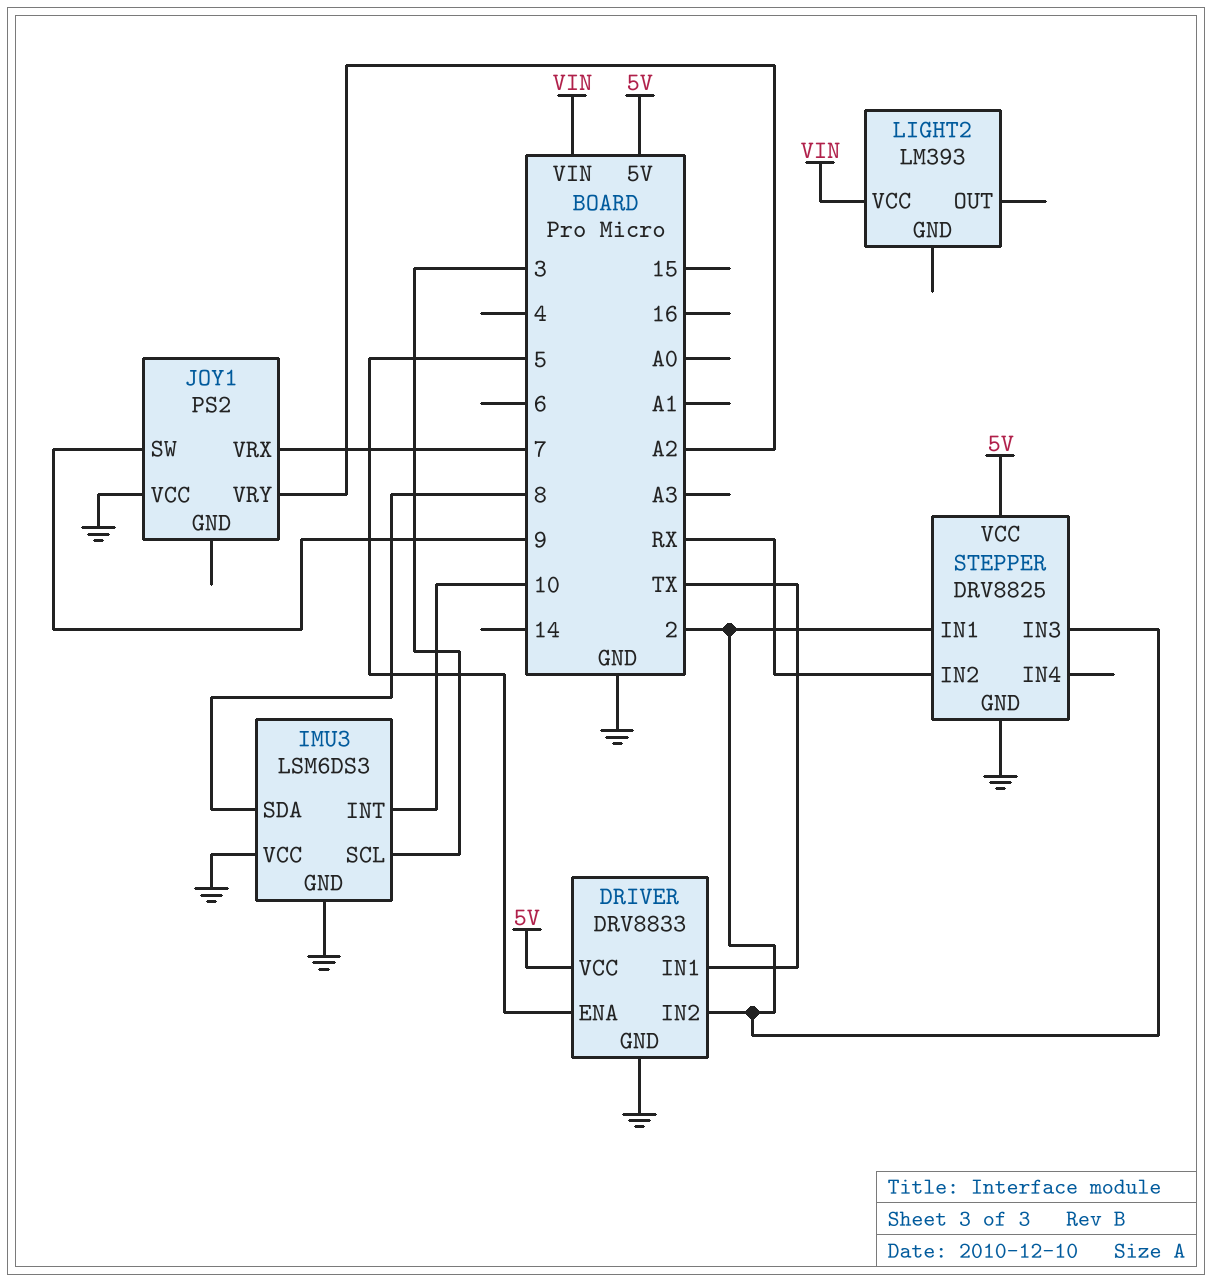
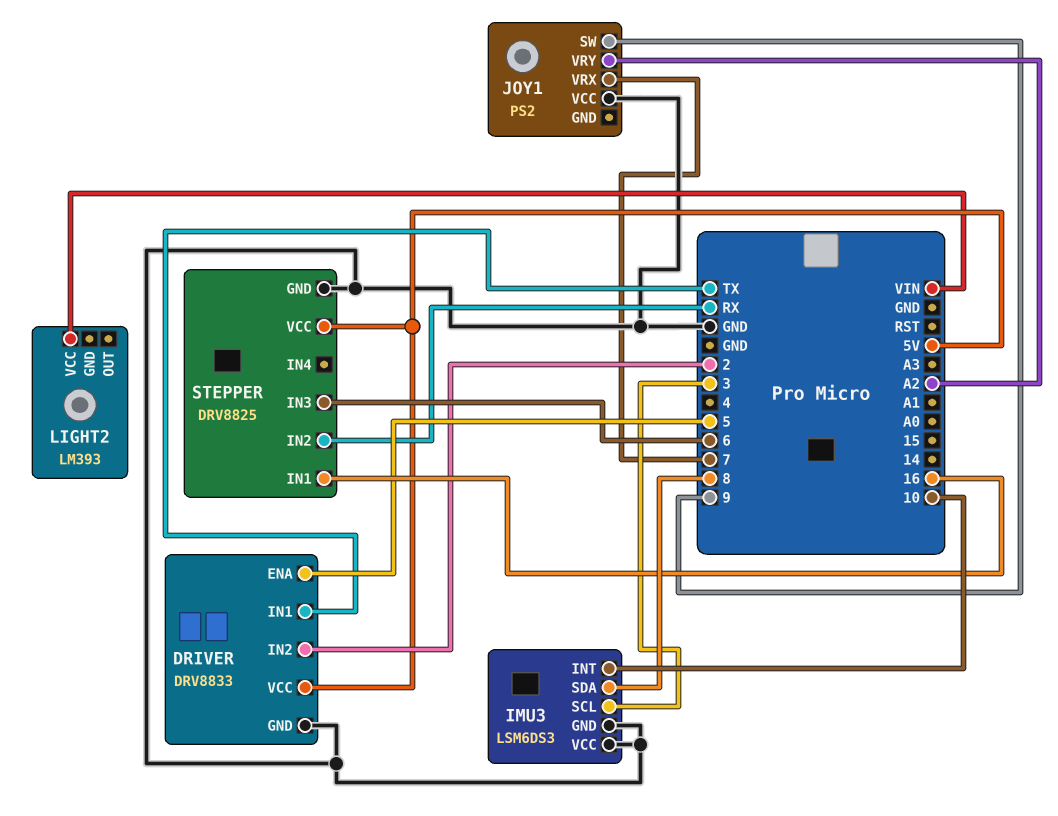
STEPPER pin IN1: 2 -> 16
STEPPER pin IN3: 2 -> 6

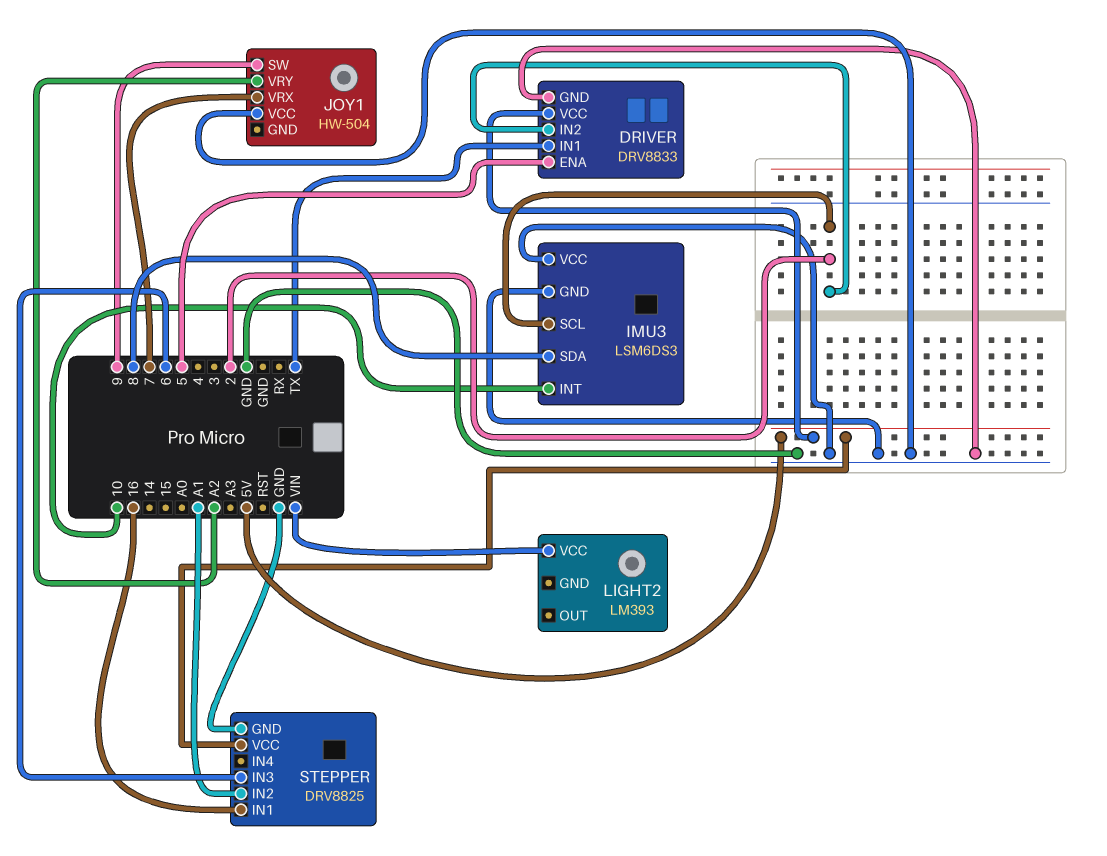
IMU3 pin SCL: 3 -> 2
JOY1: PS2 -> HW-504
STEPPER pin IN2: RX -> A1

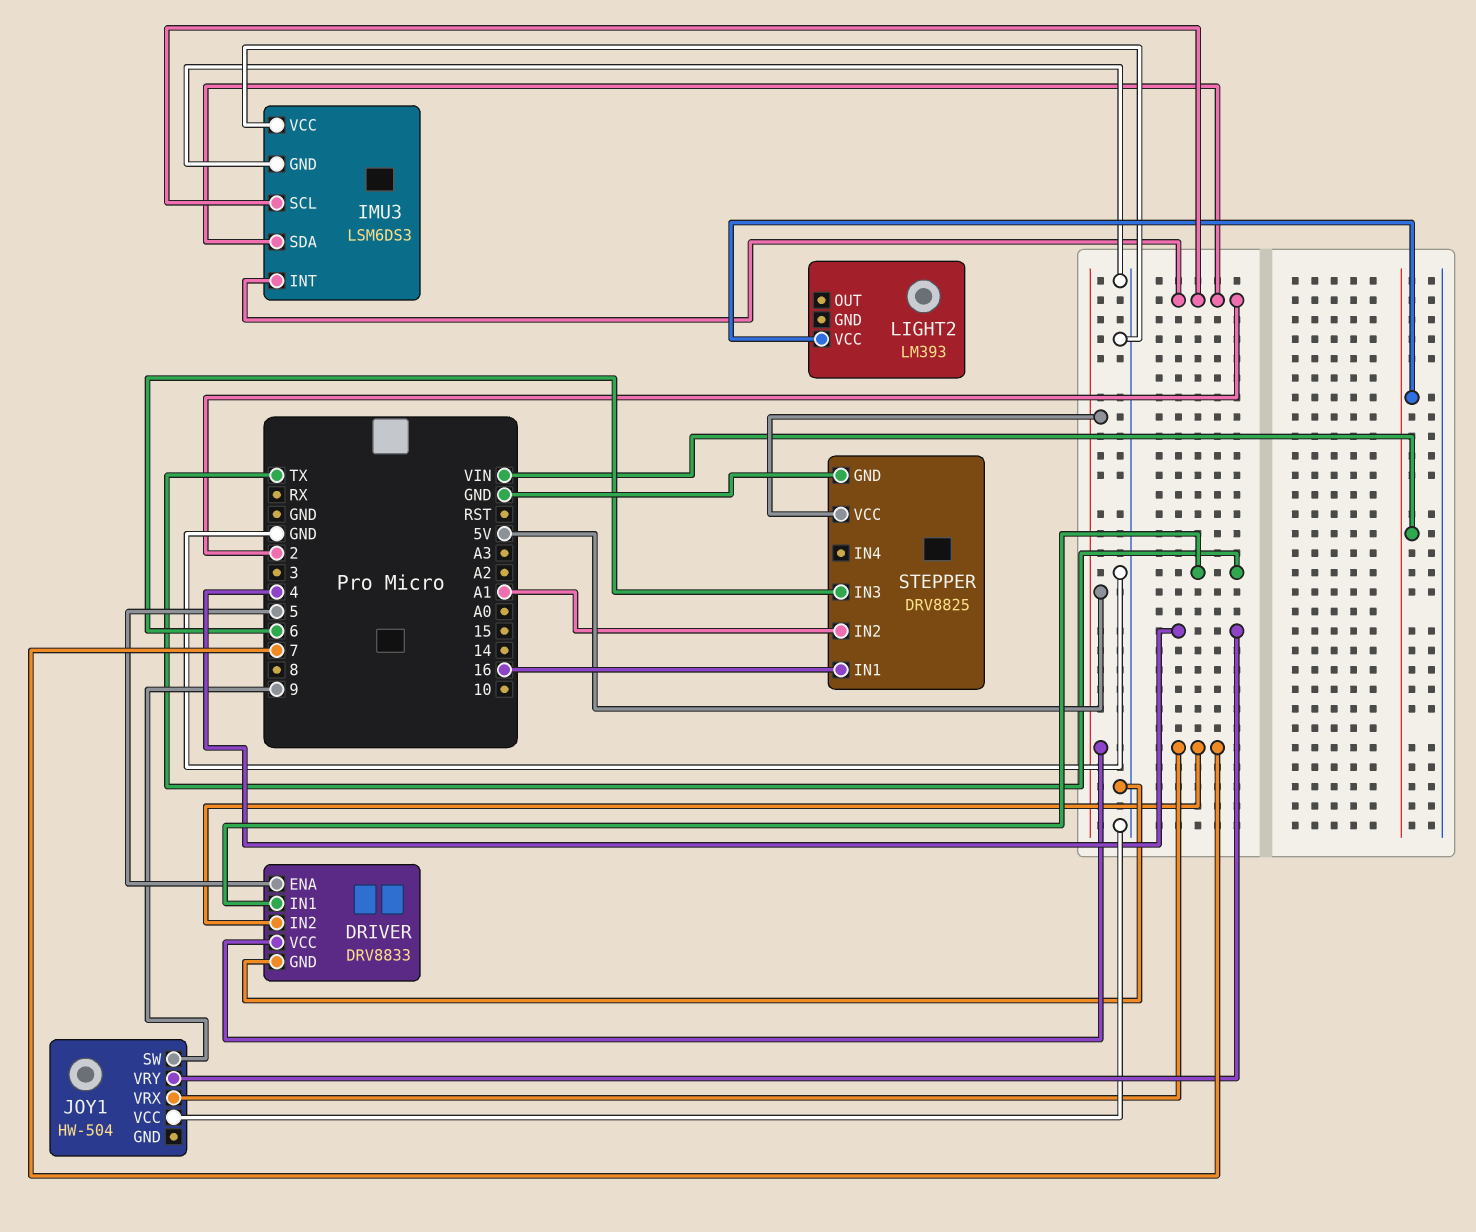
DRIVER pin IN2: 2 -> 7
IMU3 pin INT: 10 -> 2
IMU3 pin SDA: 8 -> 2
JOY1 pin VRY: A2 -> 4

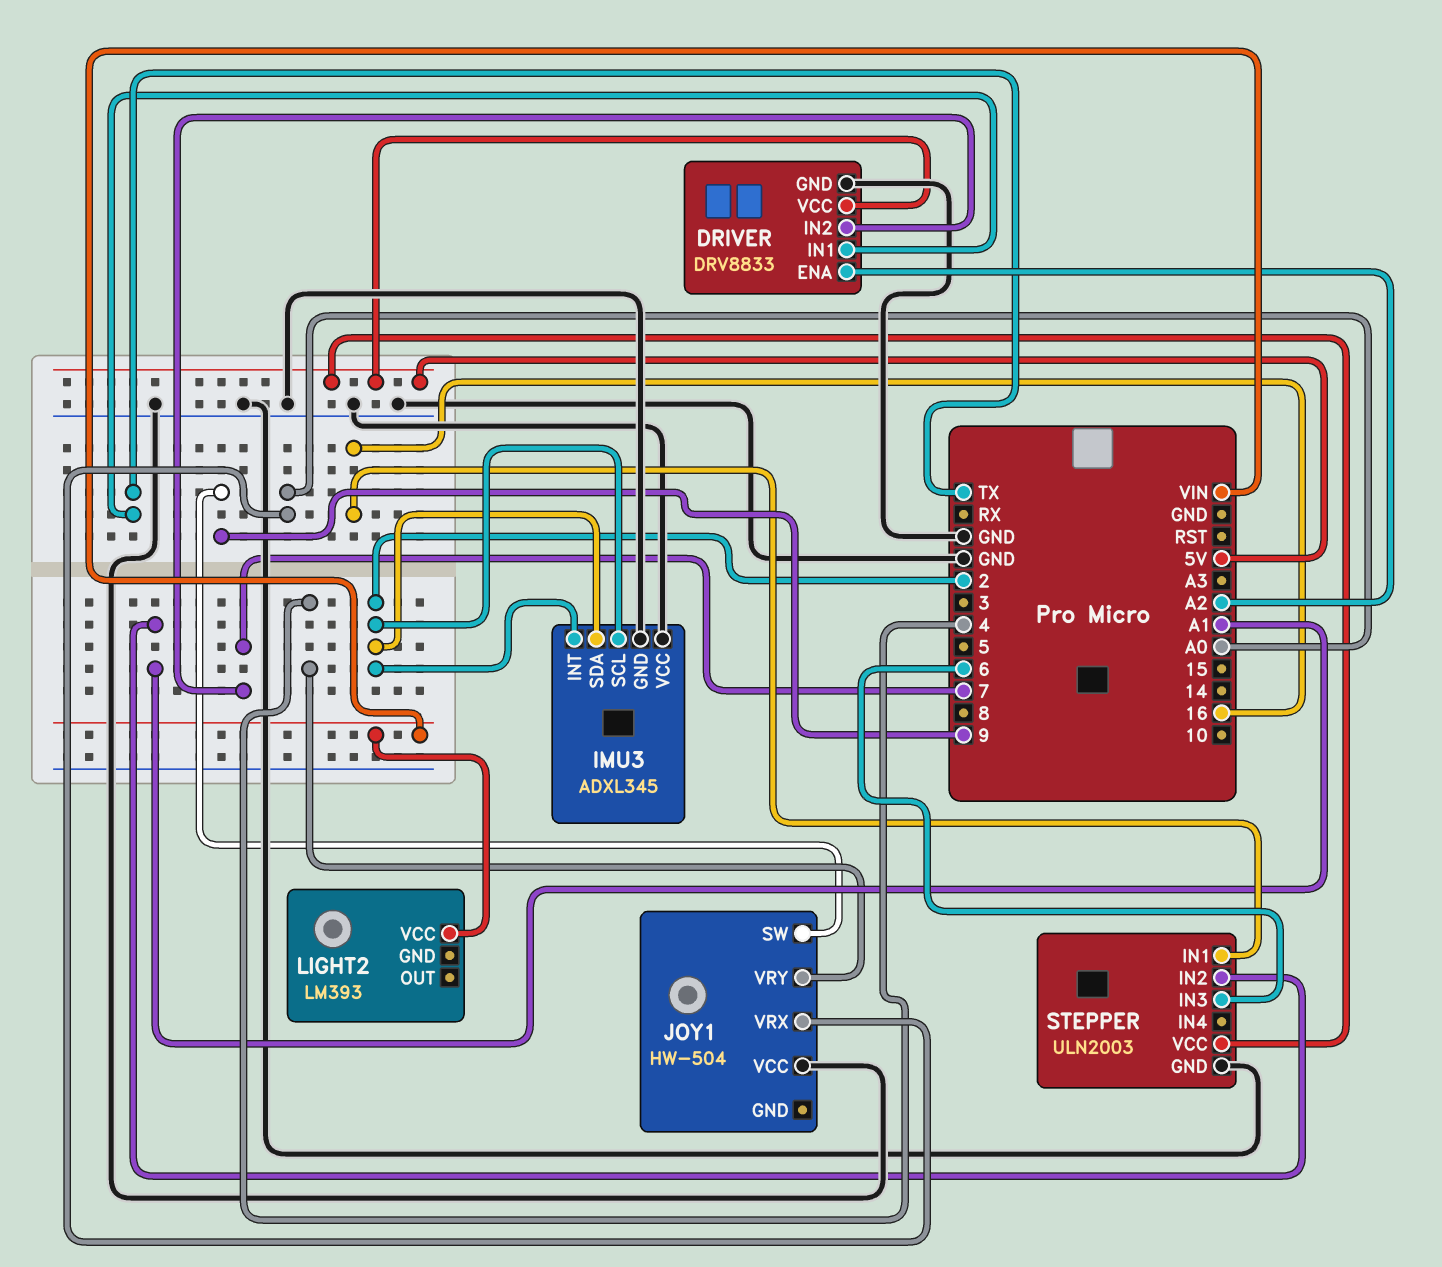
DRIVER pin ENA: 5 -> A2
IMU3: LSM6DS3 -> ADXL345
JOY1 pin VRX: 7 -> A0
STEPPER: DRV8825 -> ULN2003

